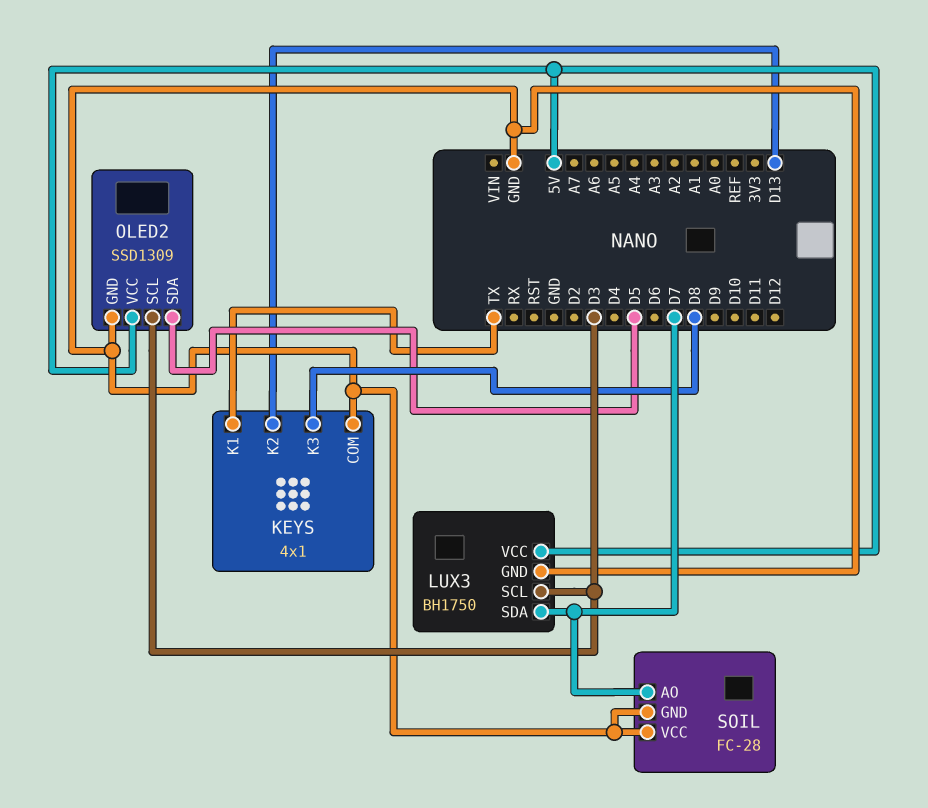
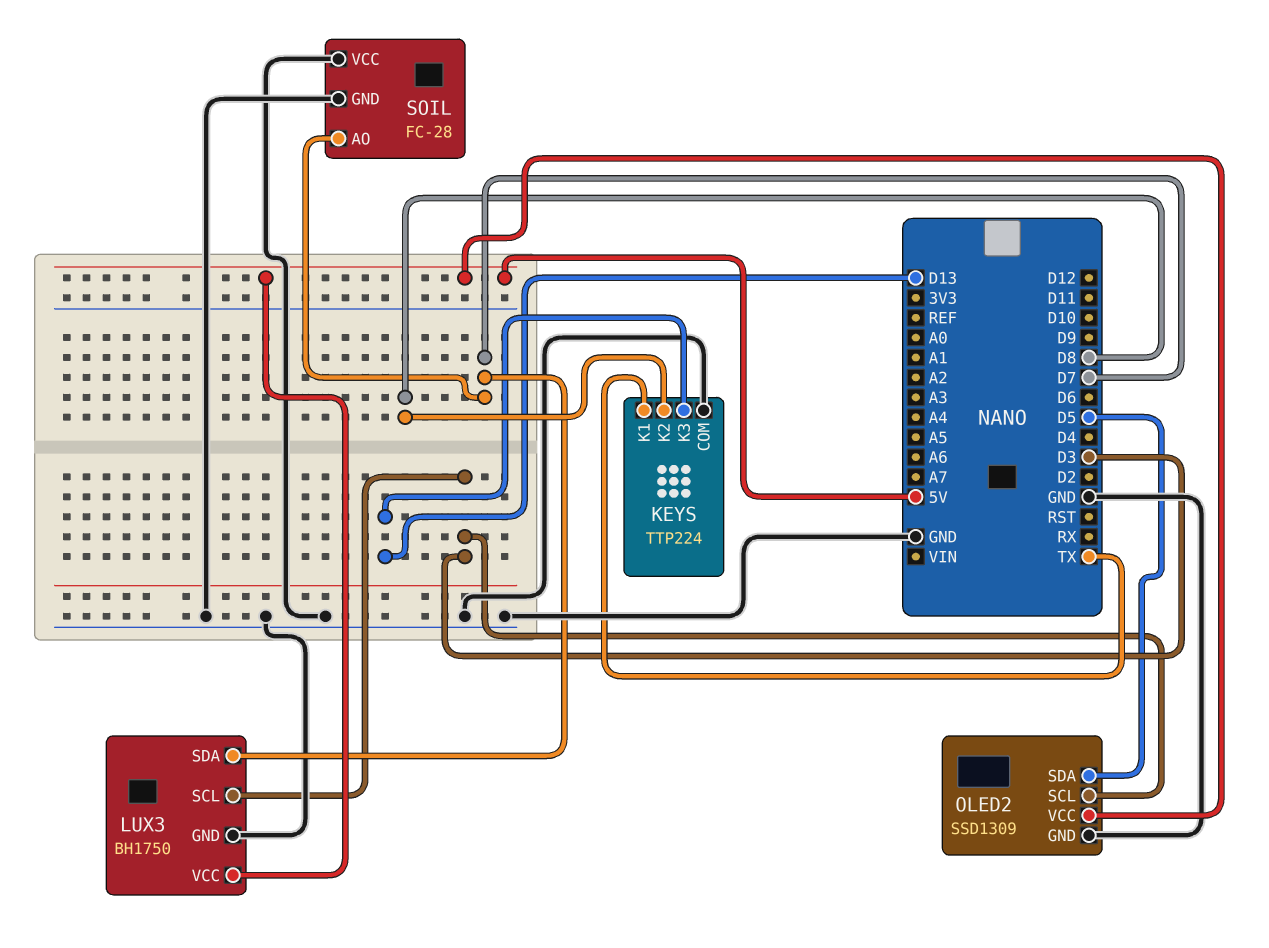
KEYS: 4x1 -> TTP224
KEYS pin K2: D13 -> D8
KEYS pin K3: D8 -> D13

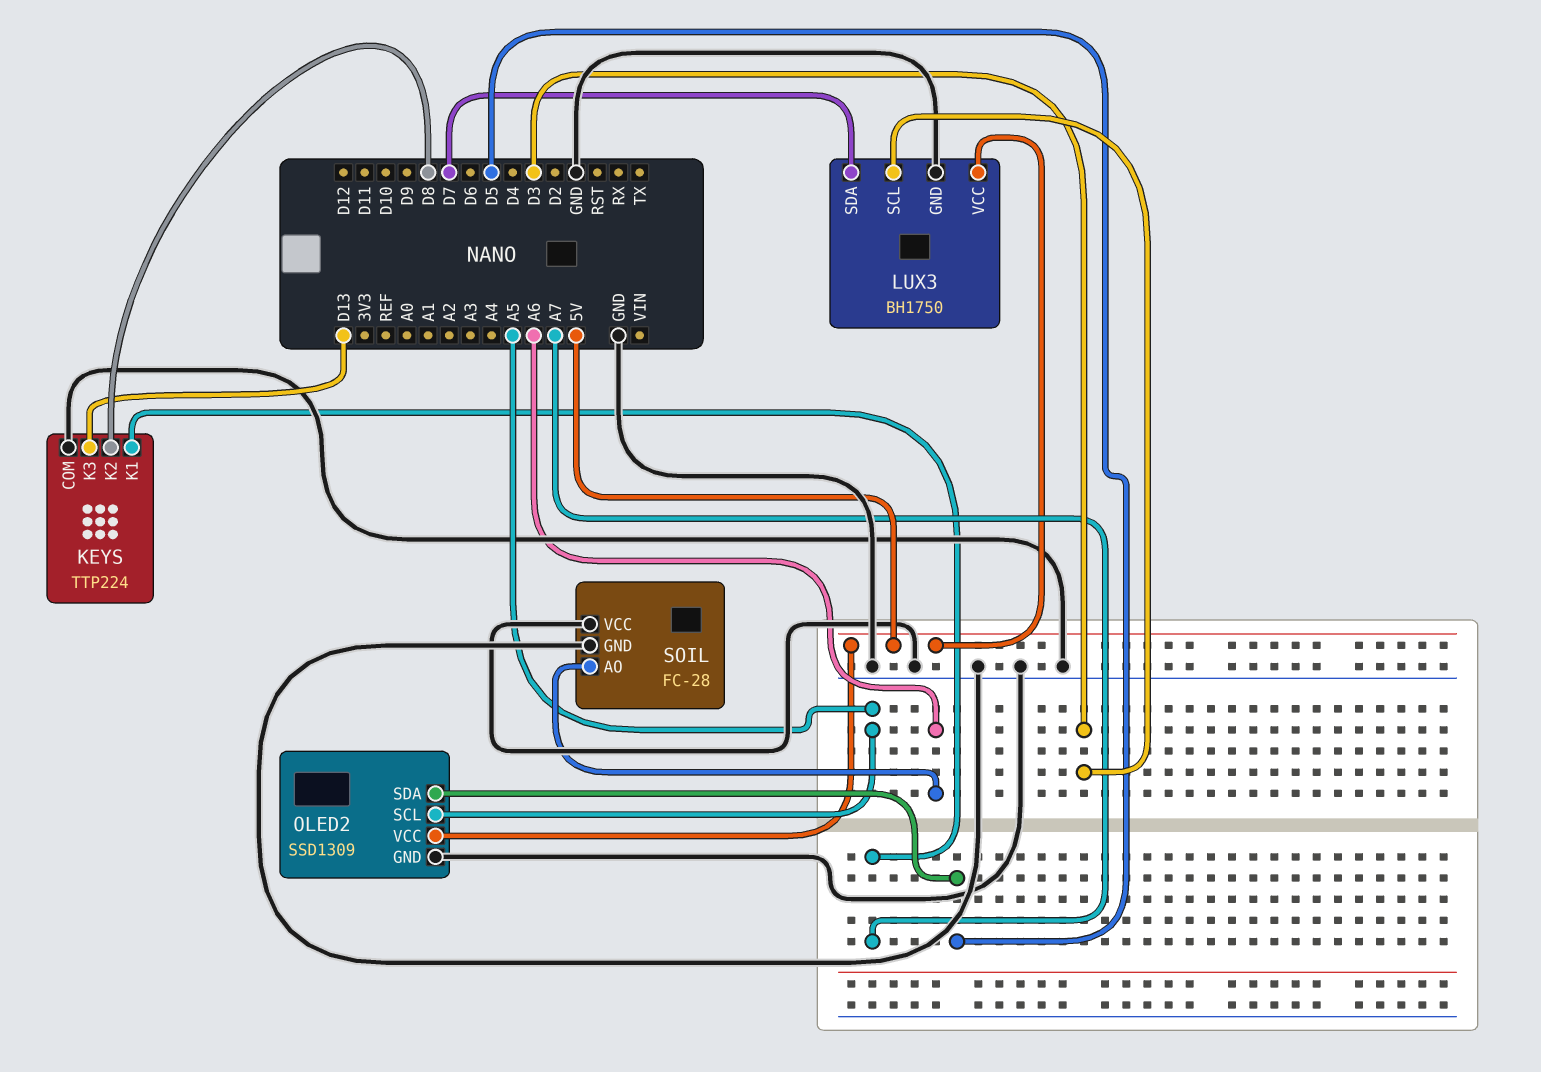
KEYS pin K1: TX -> A7
OLED2 pin SCL: D3 -> A5
SOIL pin AO: D7 -> A6

